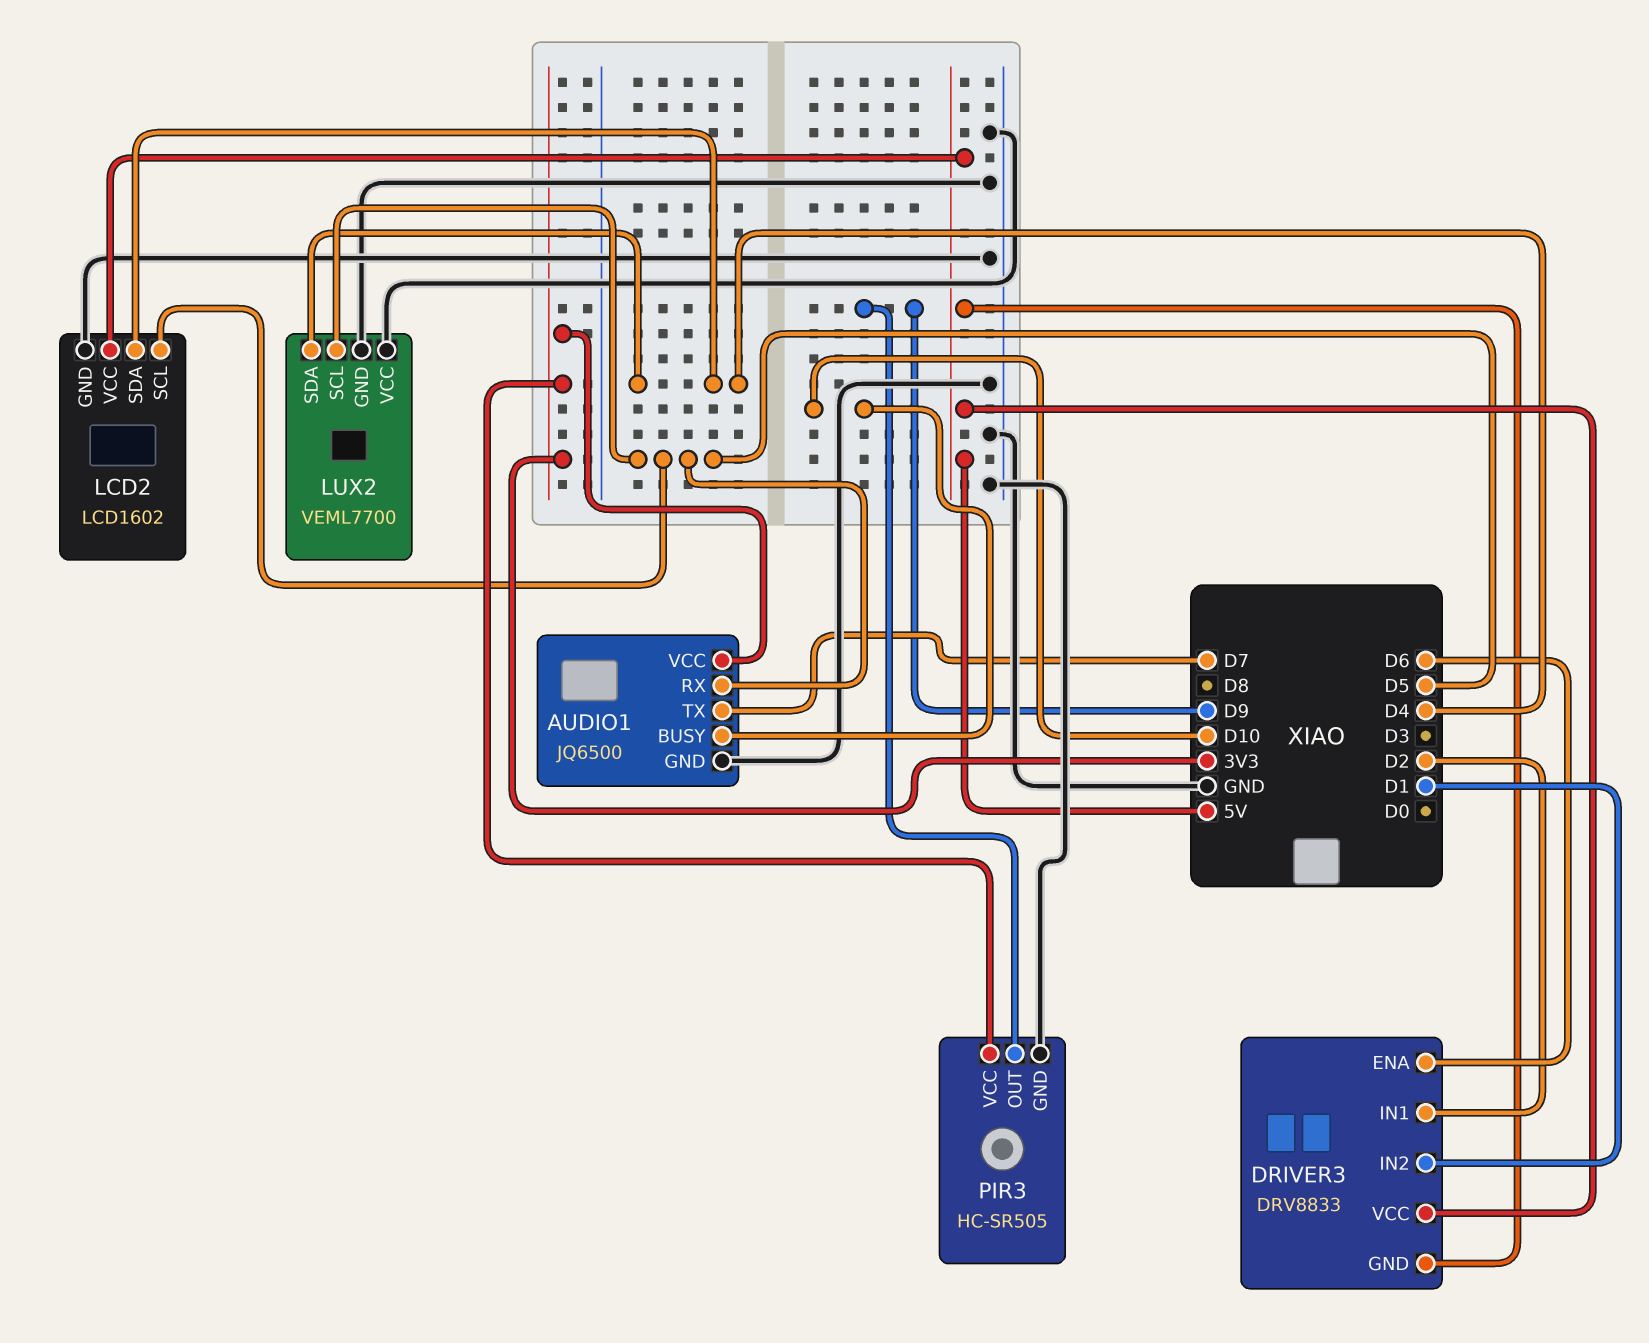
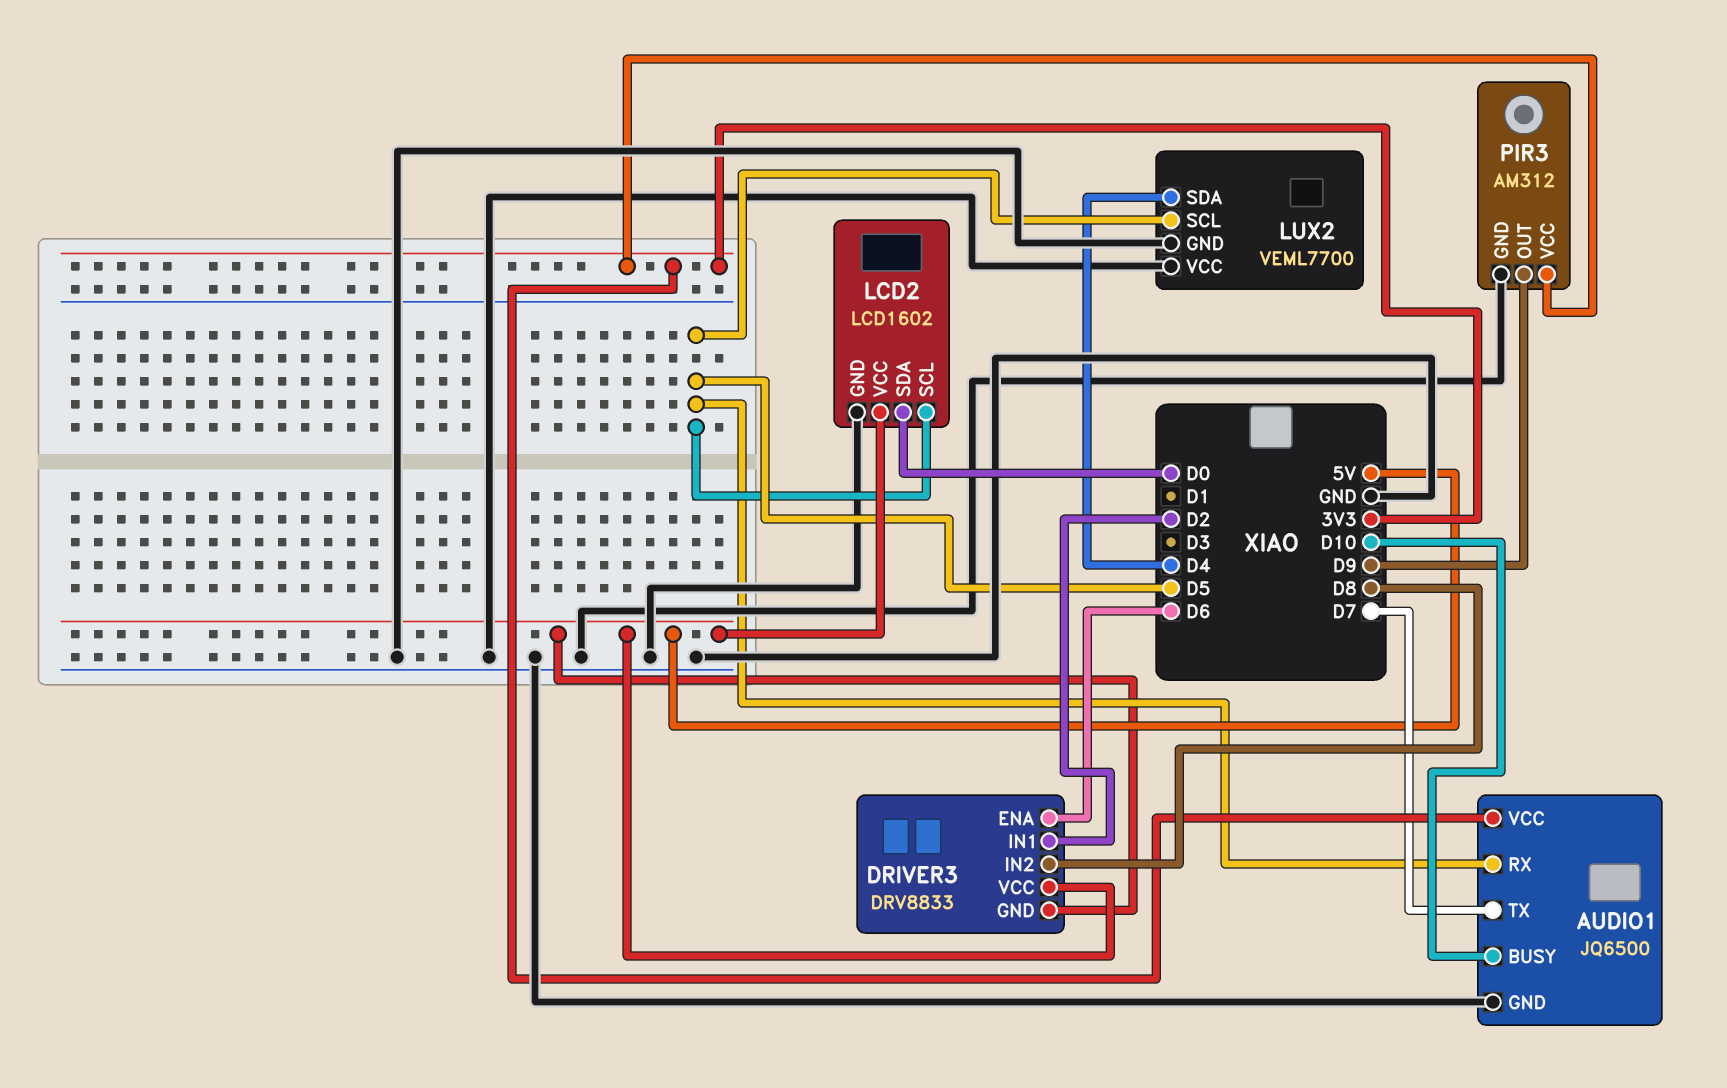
DRIVER3 pin IN2: D1 -> D8
LCD2 pin SDA: D4 -> D0
PIR3: HC-SR505 -> AM312

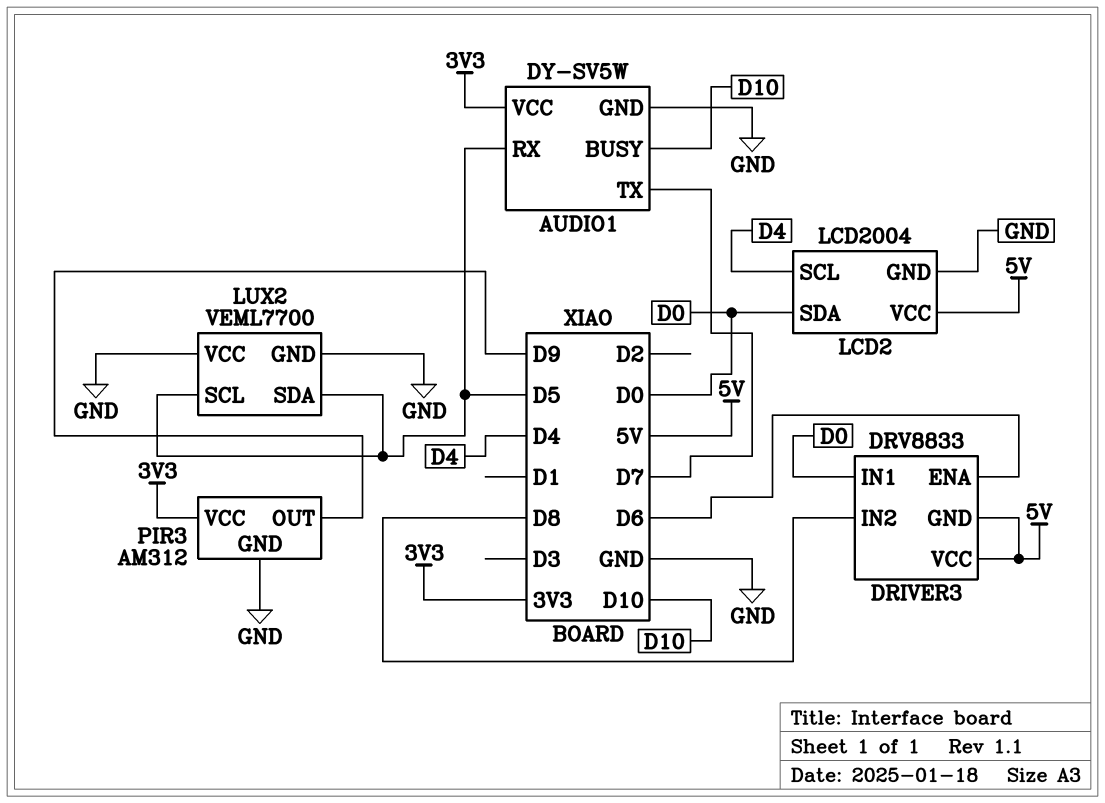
AUDIO1: JQ6500 -> DY-SV5W
DRIVER3 pin IN1: D2 -> D0
LCD2: LCD1602 -> LCD2004
LCD2 pin SCL: D5 -> D4
LUX2 pin SDA: D4 -> D5

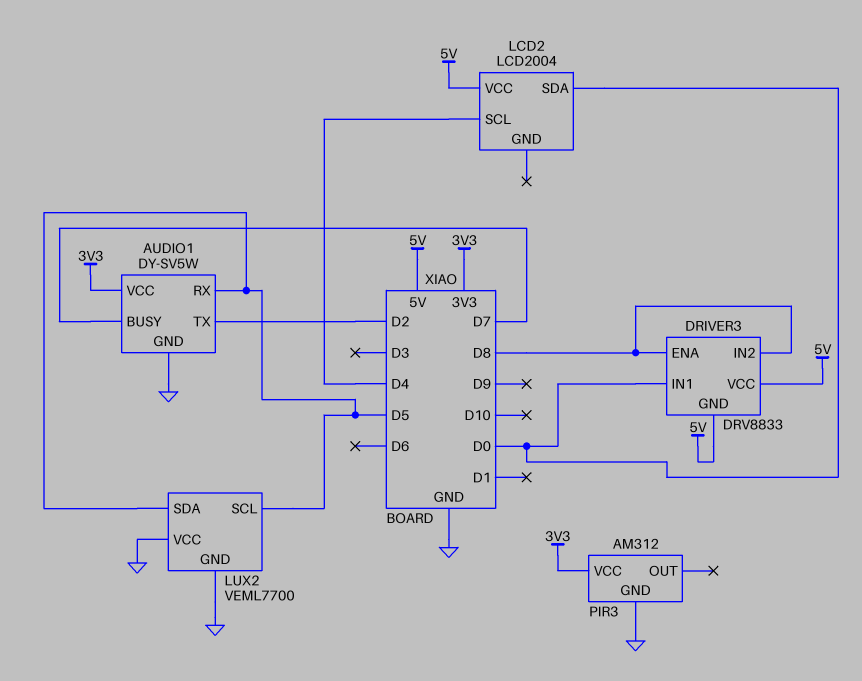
AUDIO1 pin BUSY: D10 -> D7
AUDIO1 pin TX: D7 -> D2
DRIVER3 pin ENA: D6 -> D8
LCD2 pin GND: GND -> none
PIR3 pin OUT: D9 -> none

